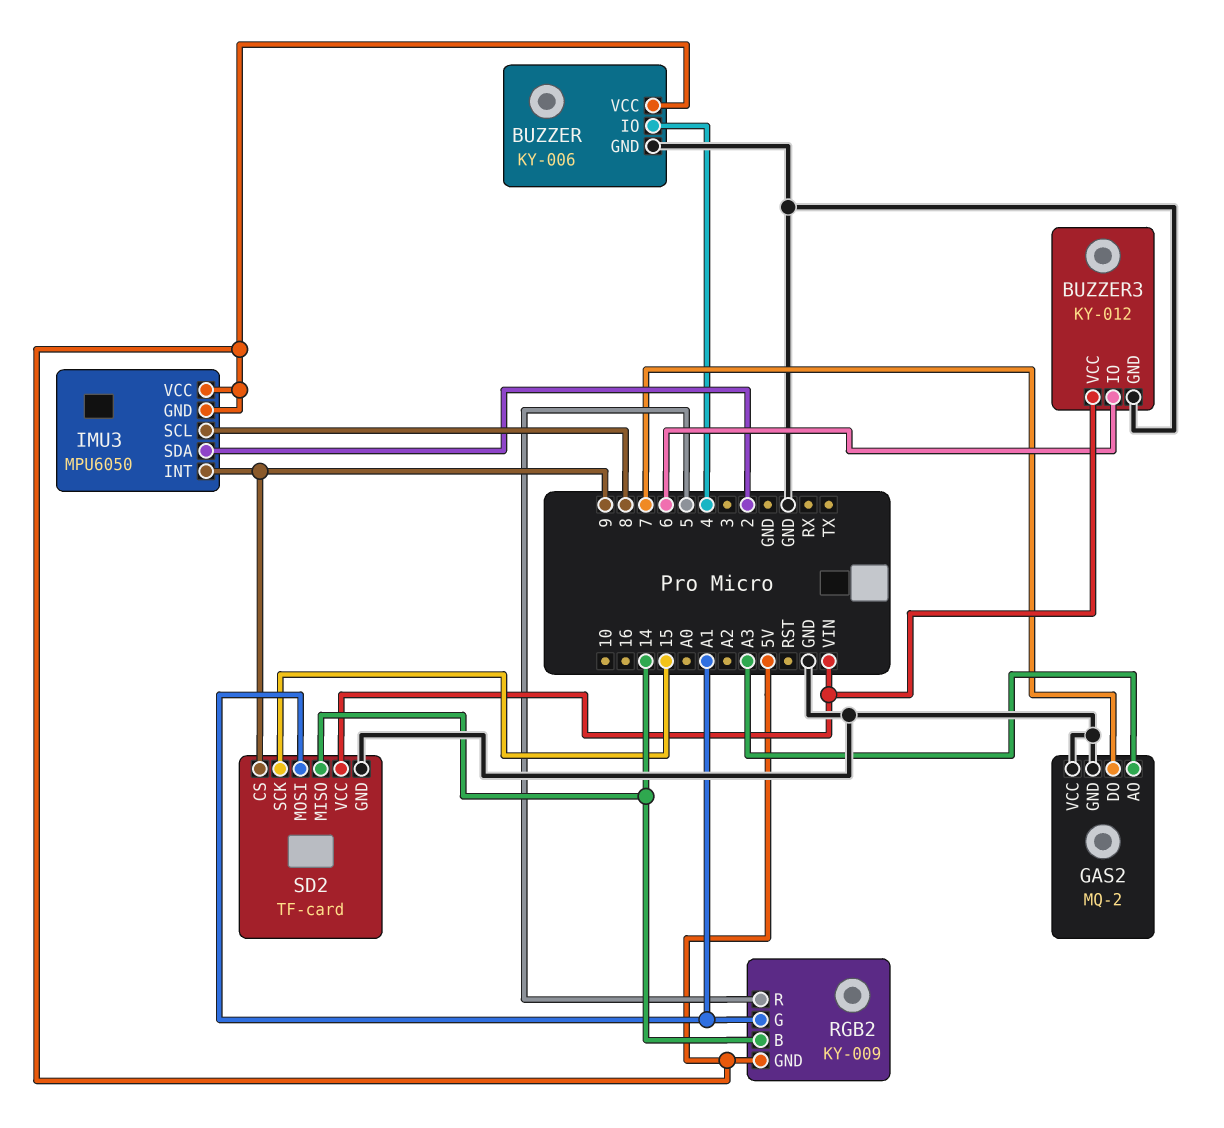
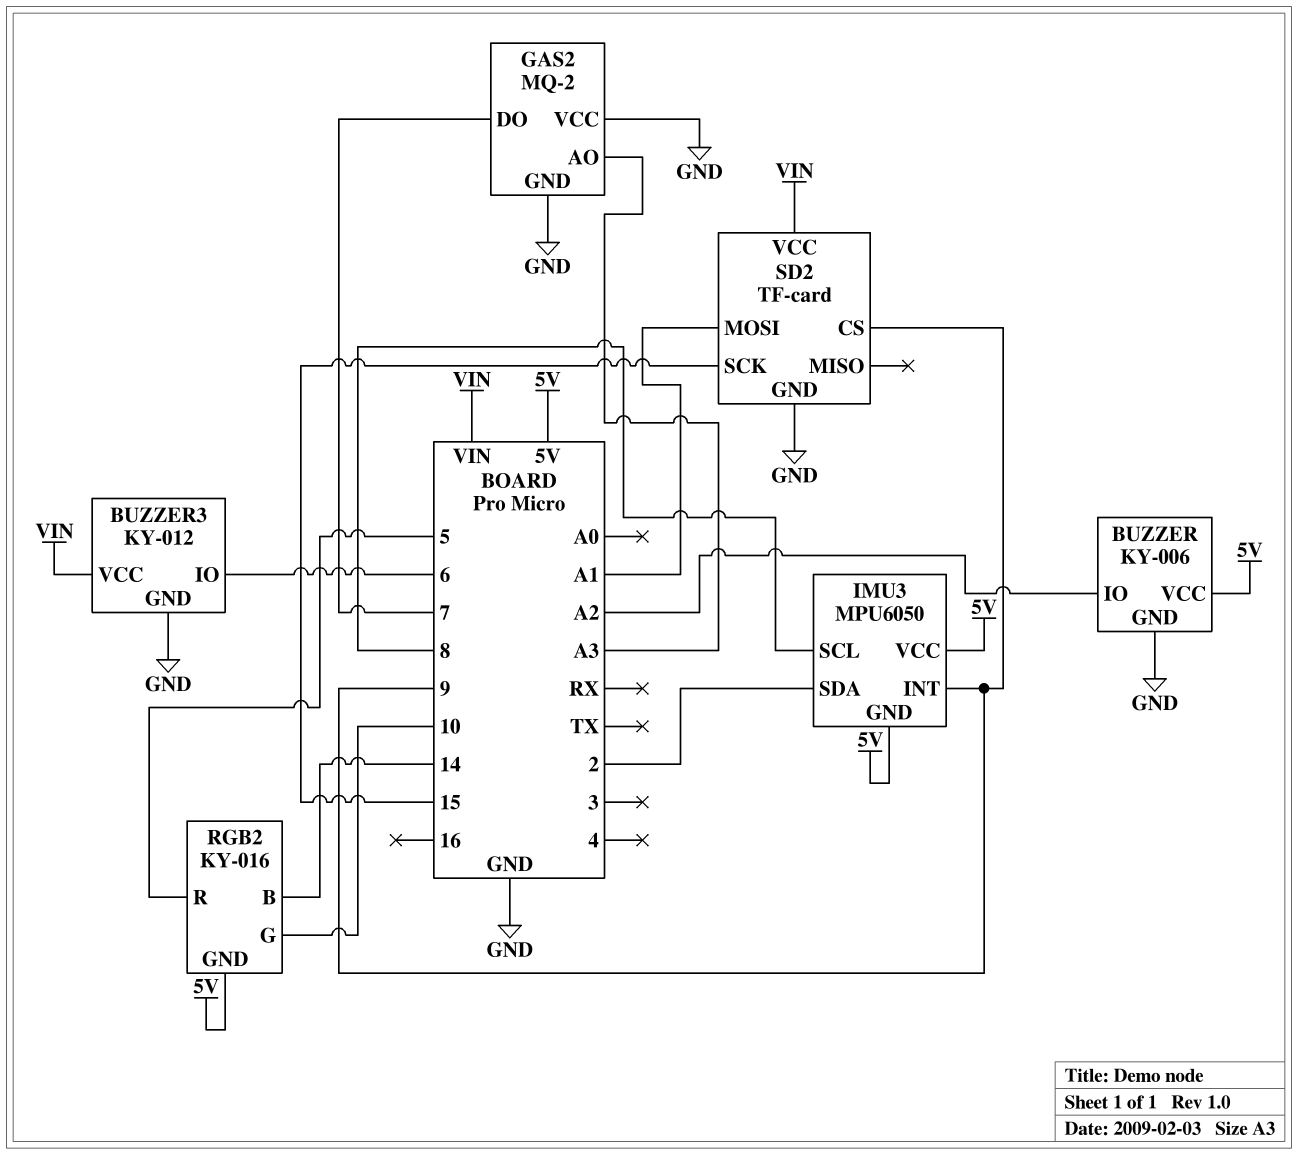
BUZZER pin IO: 4 -> A2
RGB2: KY-009 -> KY-016
RGB2 pin G: A1 -> 10
SD2 pin MISO: 14 -> none

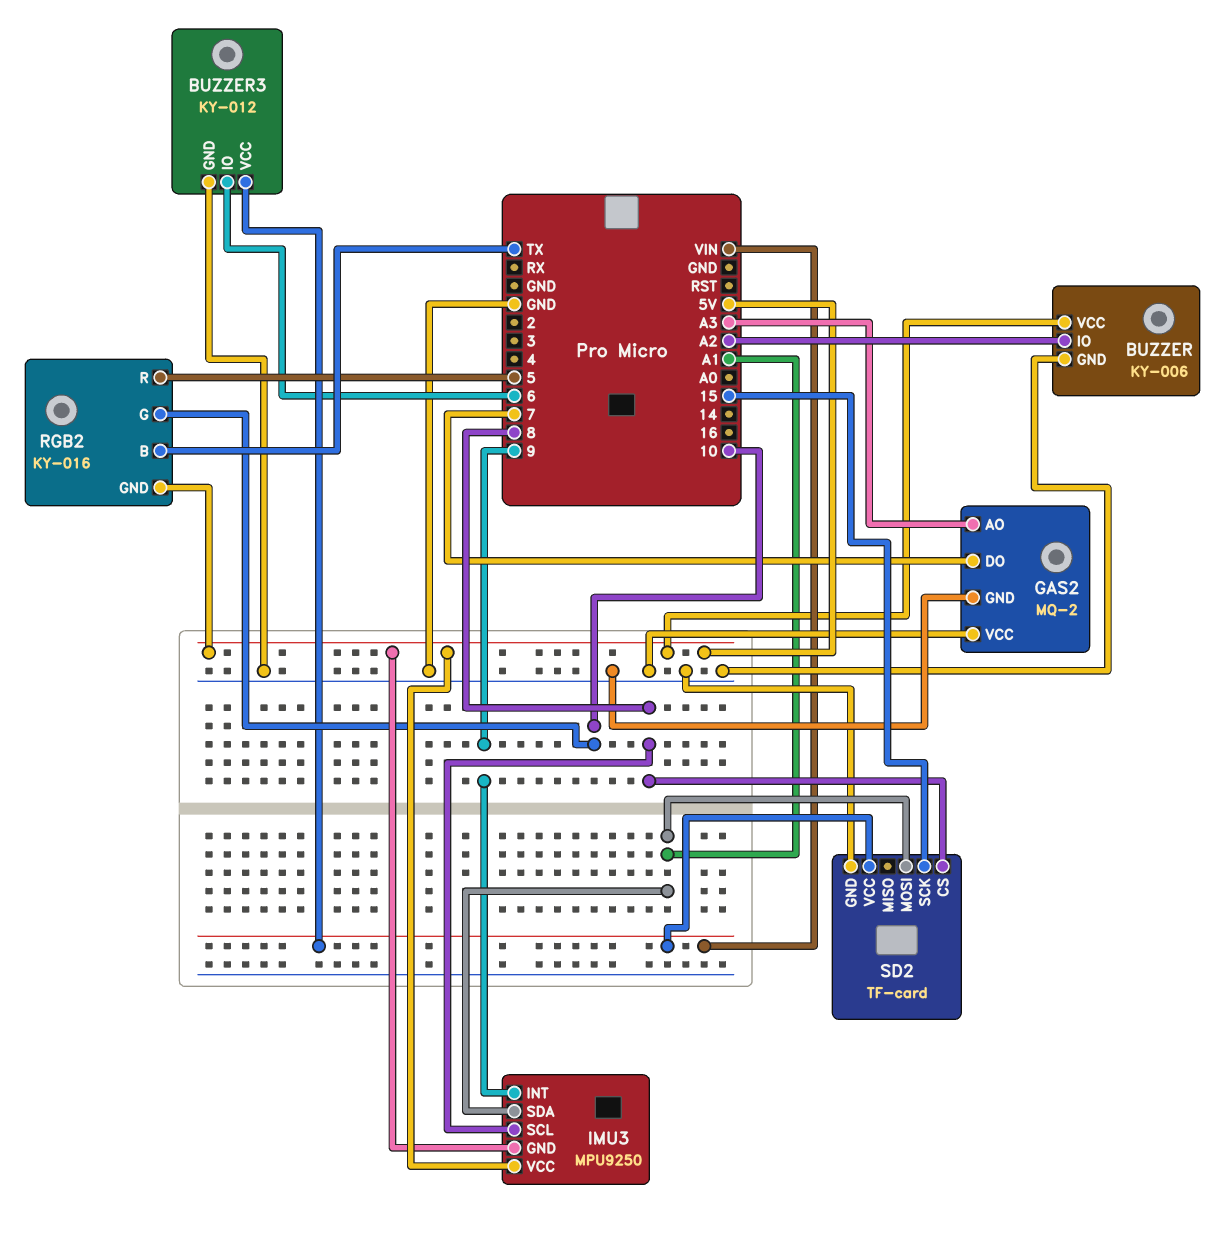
IMU3: MPU6050 -> MPU9250
IMU3 pin SDA: 2 -> A1
RGB2 pin B: 14 -> TX
SD2 pin CS: 9 -> 8

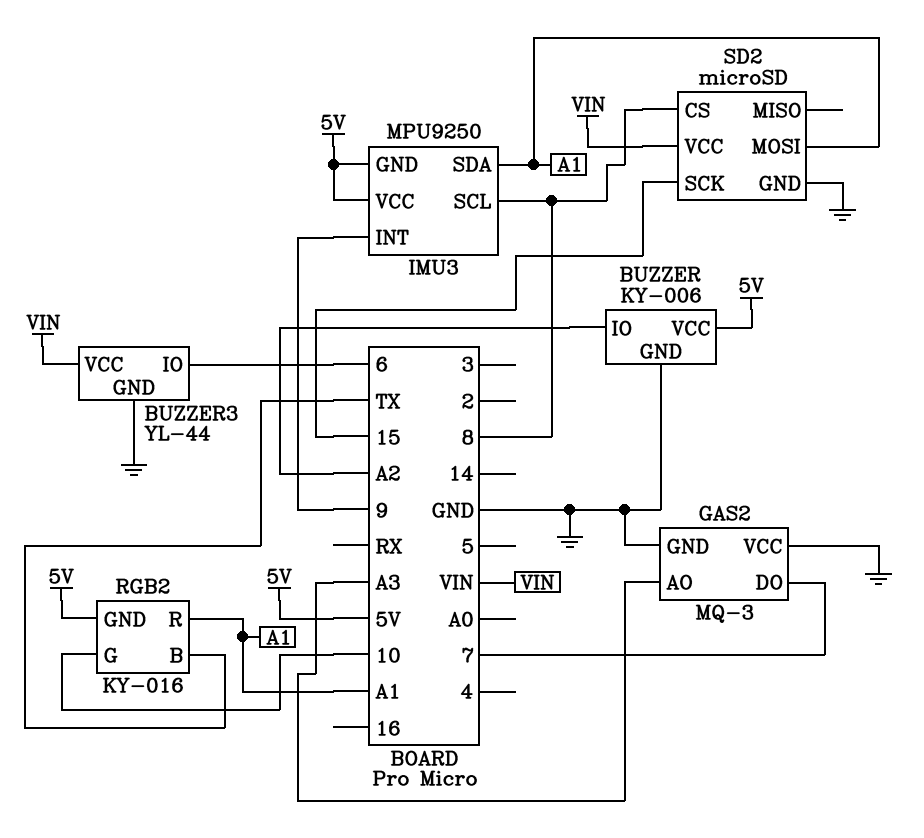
BUZZER3: KY-012 -> YL-44
GAS2: MQ-2 -> MQ-3
RGB2 pin R: 5 -> A1
SD2: TF-card -> microSD

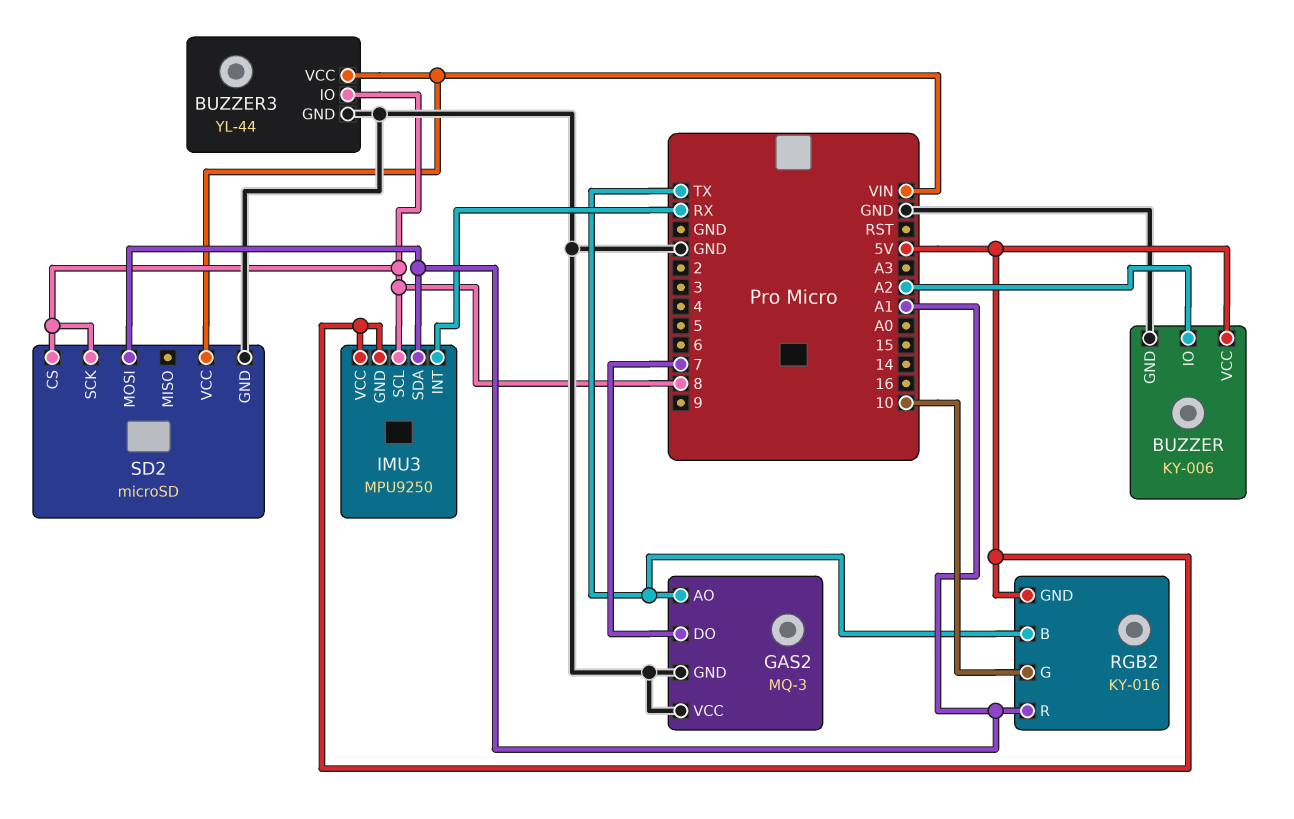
BUZZER3 pin IO: 6 -> 8
GAS2 pin AO: A3 -> TX
IMU3 pin INT: 9 -> RX
SD2 pin SCK: 15 -> 8

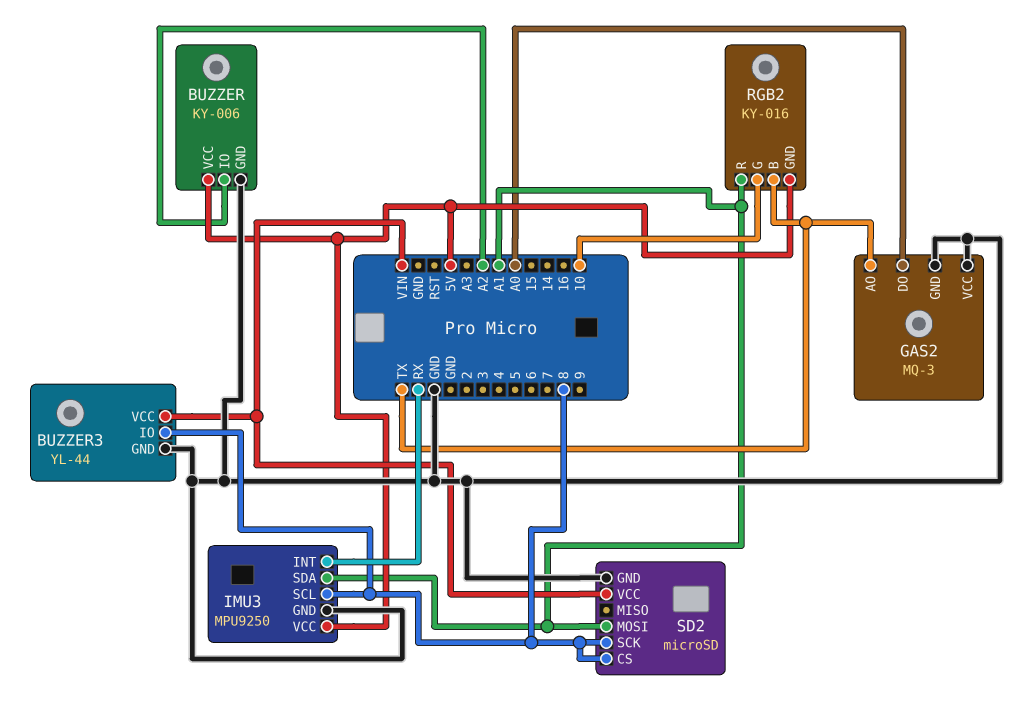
GAS2 pin DO: 7 -> A0
IMU3 pin GND: 5V -> GND

